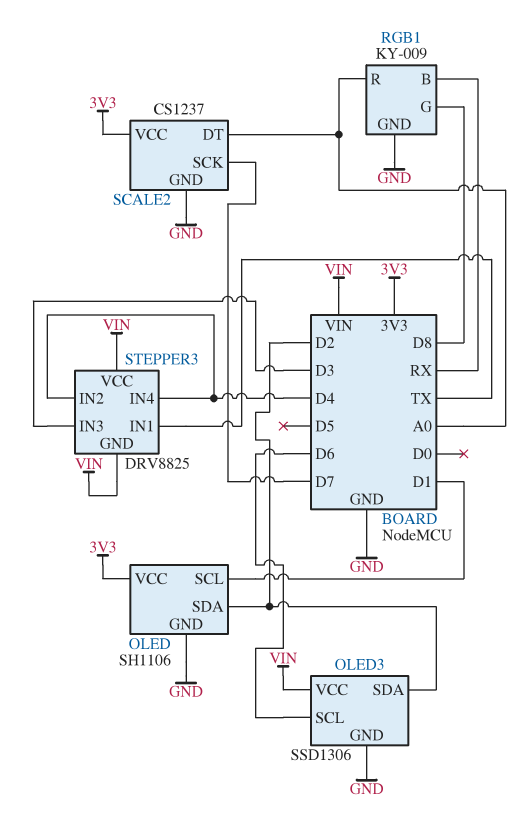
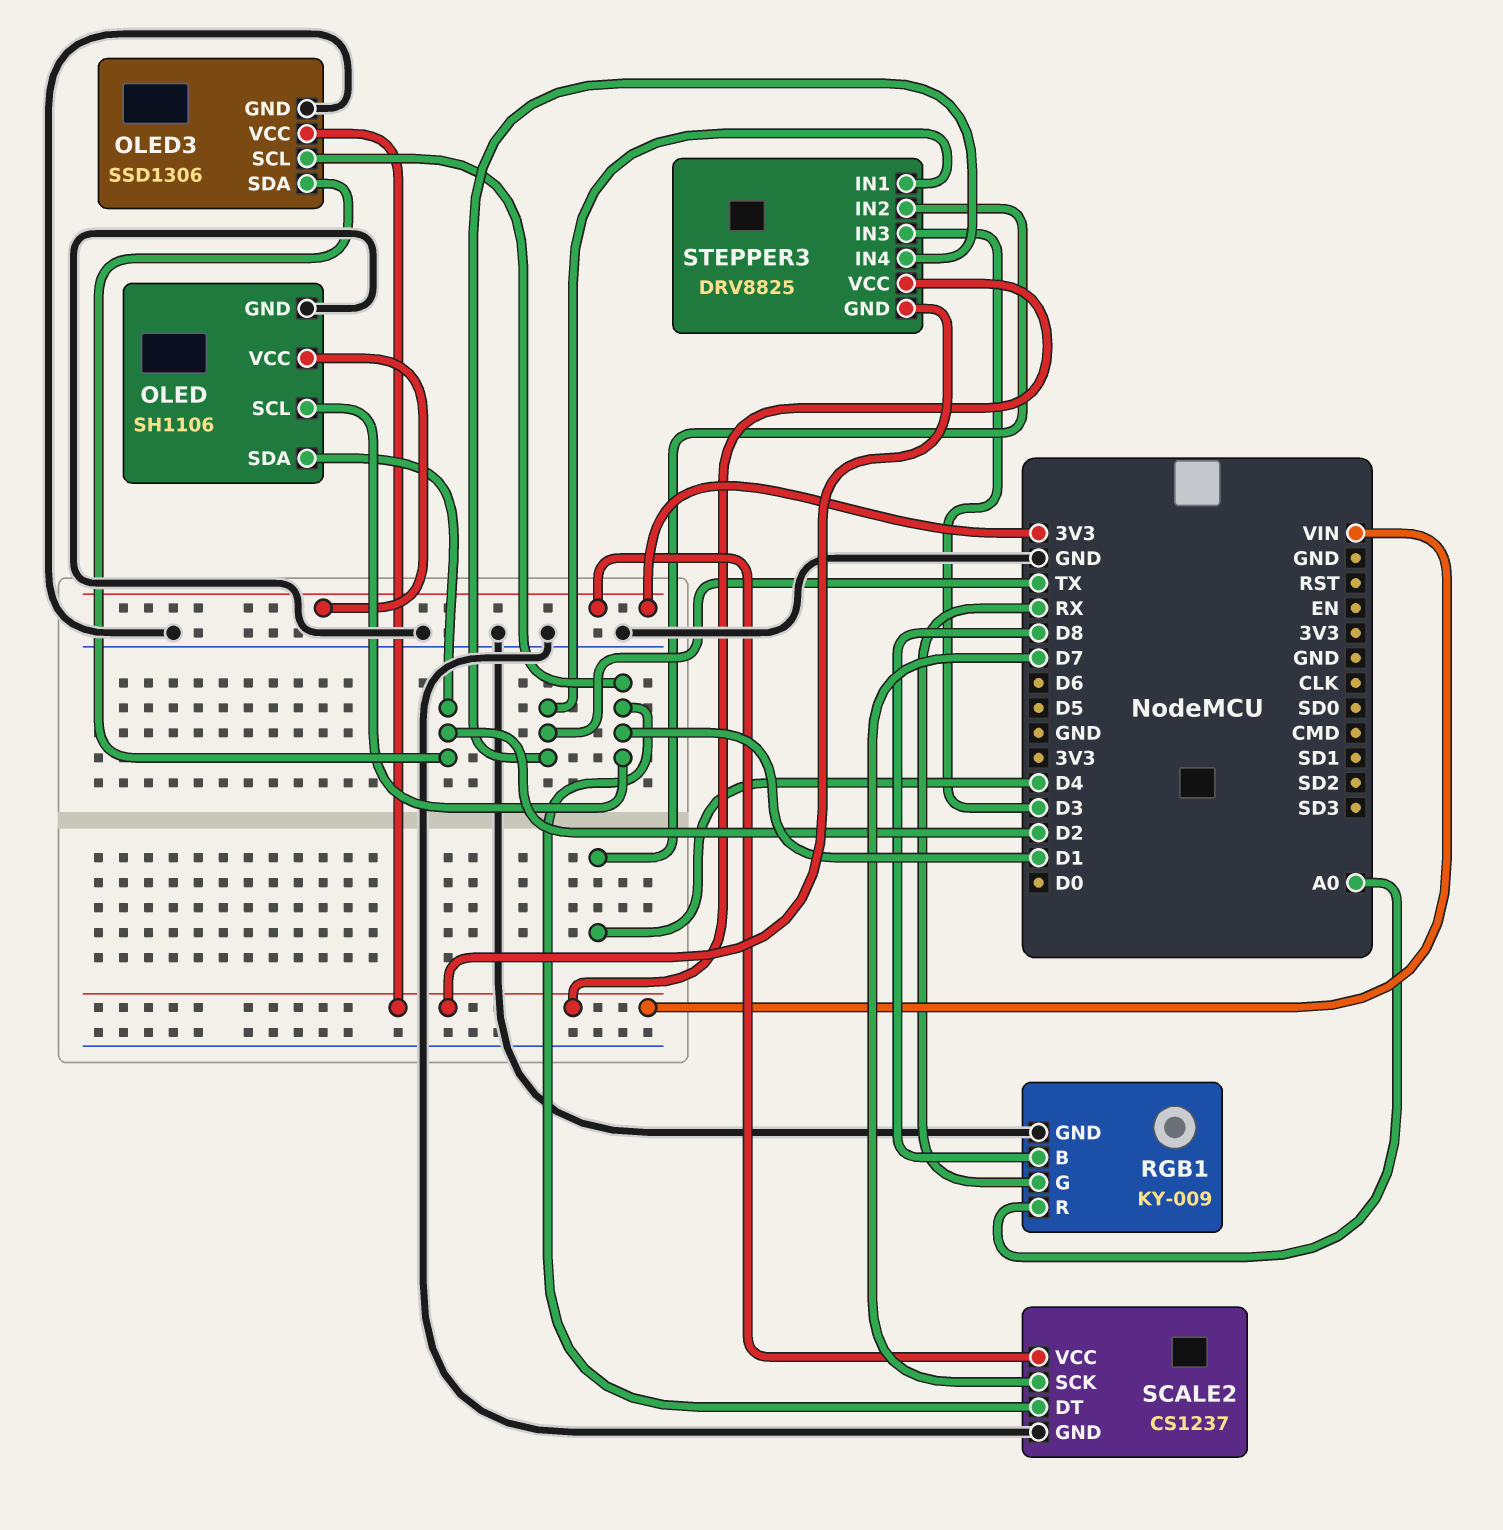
OLED3 pin SCL: D6 -> D1
RGB1 pin B: RX -> D8
RGB1 pin G: D8 -> RX
SCALE2 pin DT: A0 -> D1
STEPPER3 pin IN4: D4 -> TX

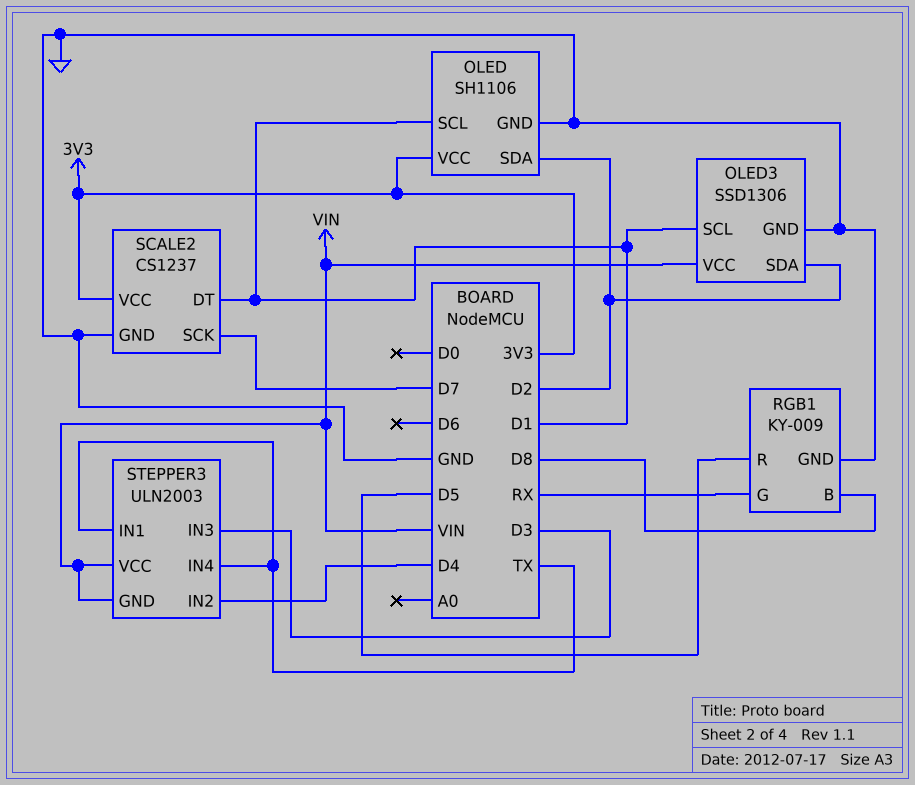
RGB1 pin R: A0 -> D5
STEPPER3: DRV8825 -> ULN2003

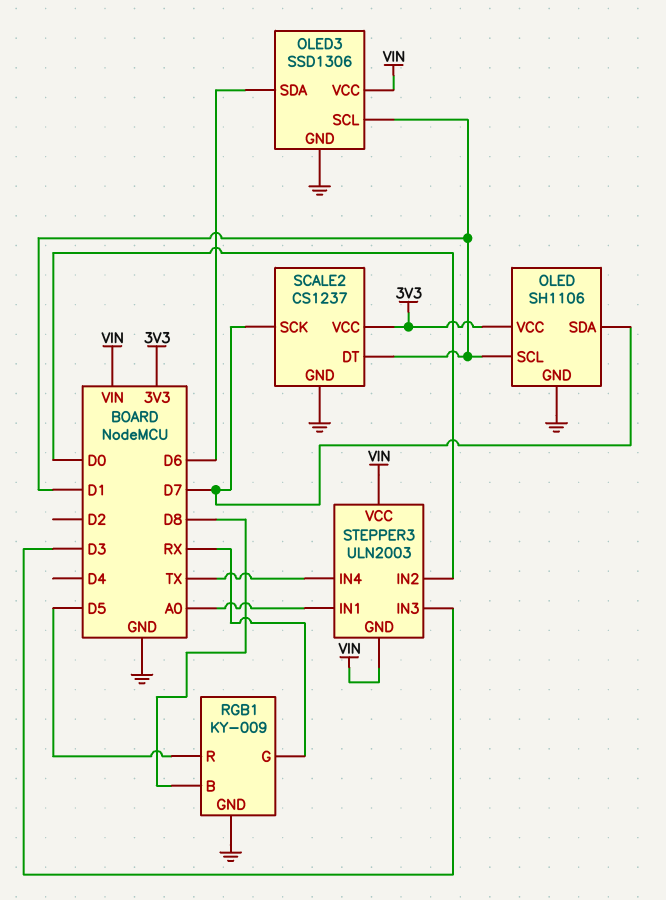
OLED pin SDA: D2 -> D7
OLED3 pin SDA: D2 -> D6
STEPPER3 pin IN1: TX -> A0
STEPPER3 pin IN2: D4 -> D0

